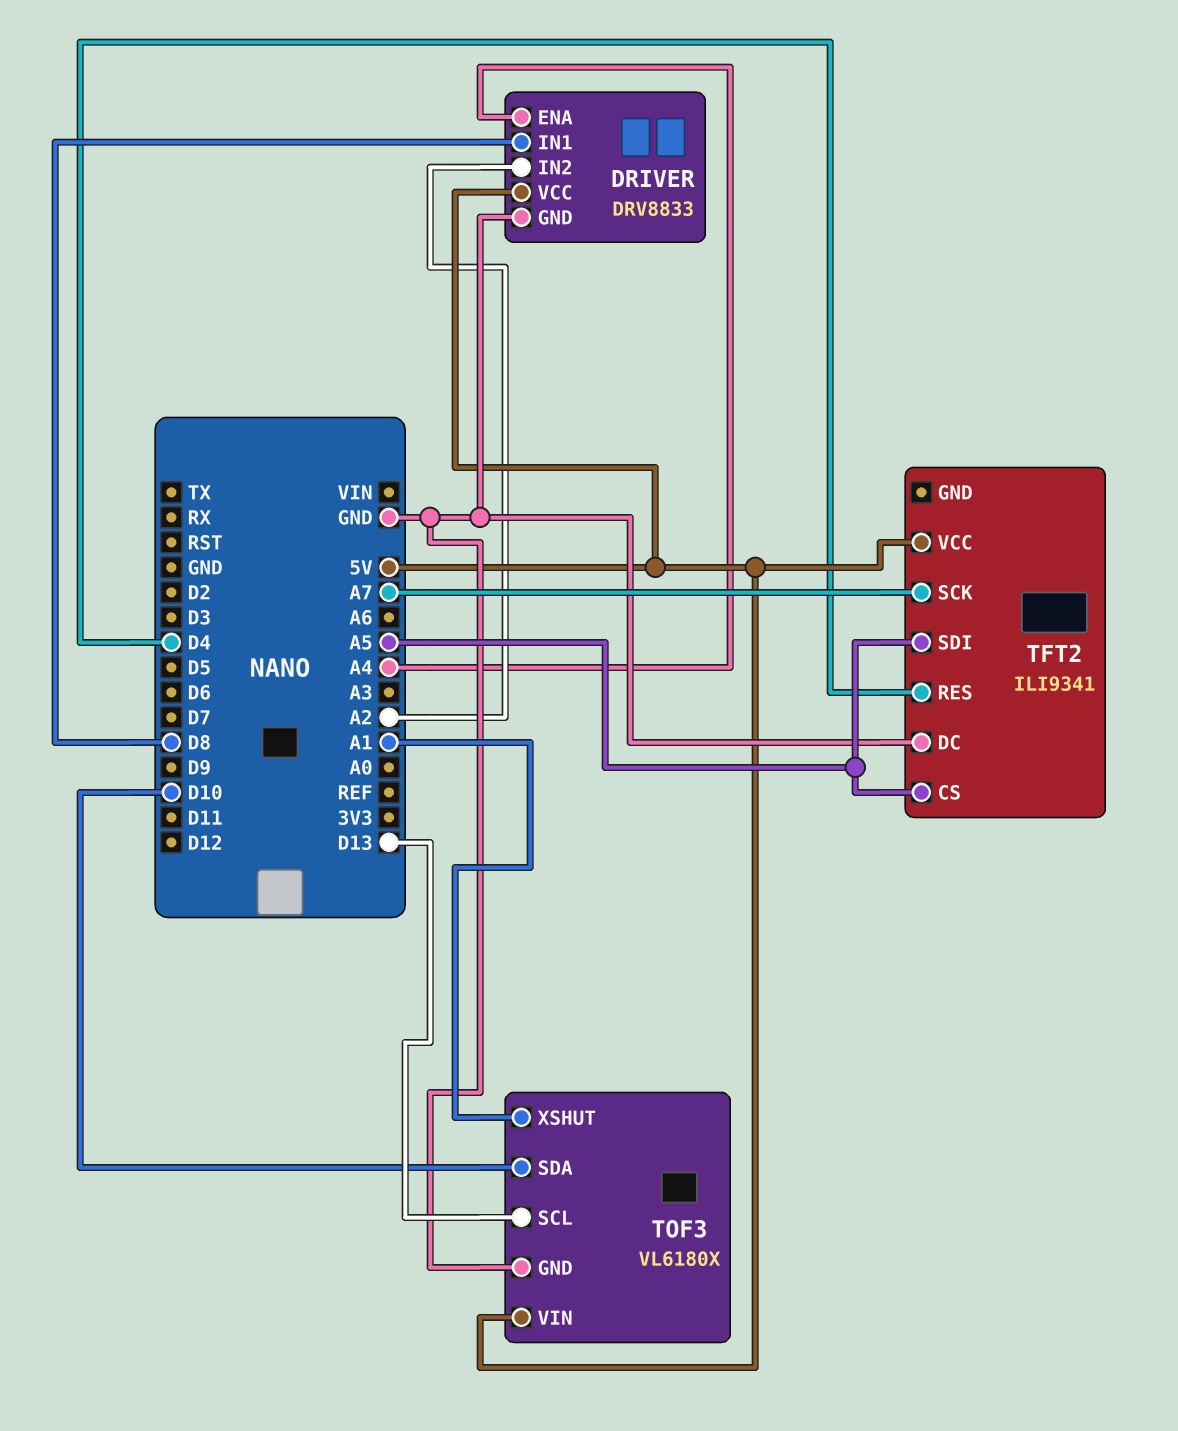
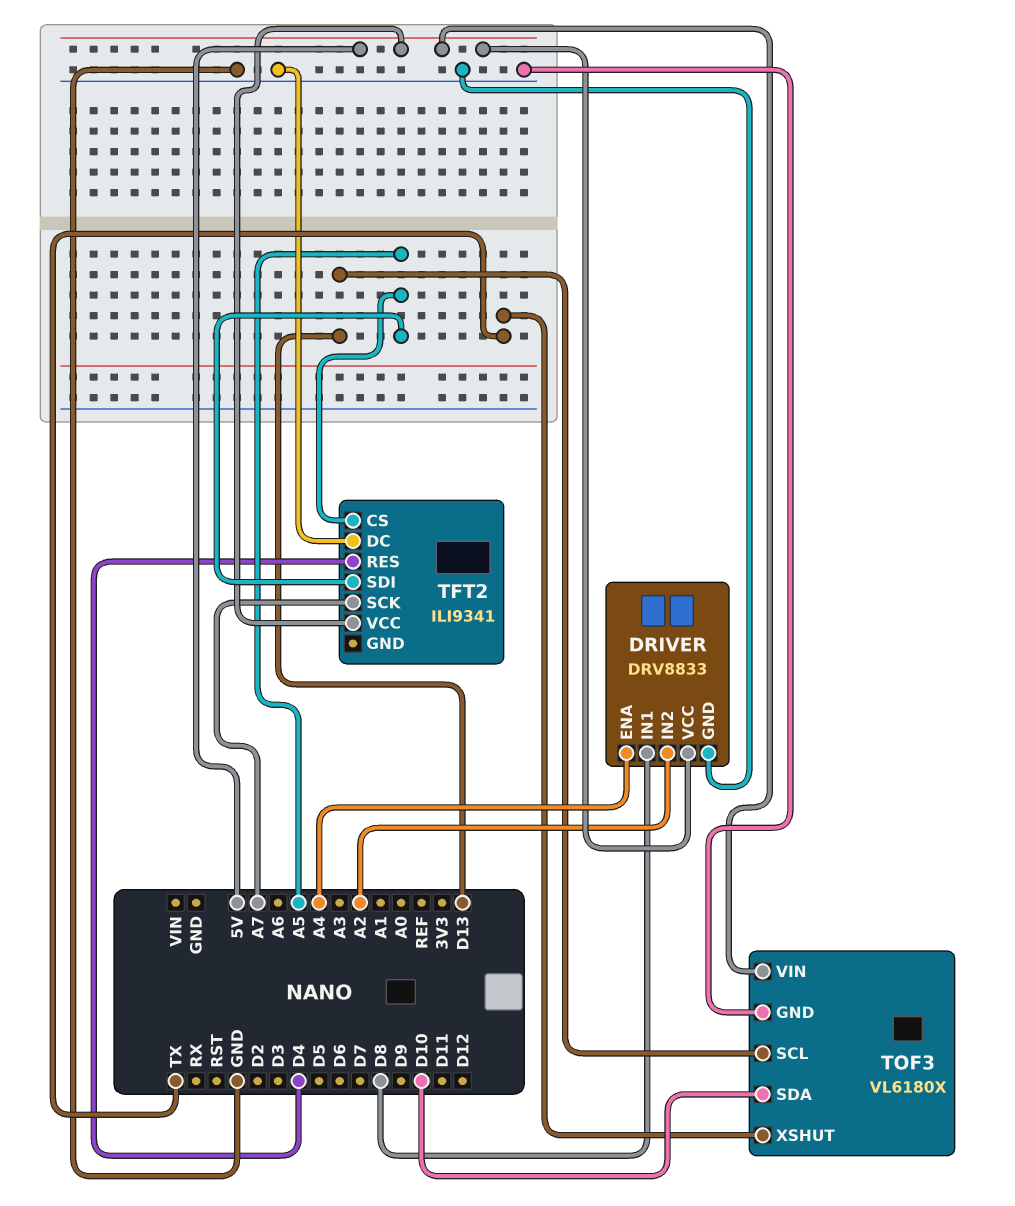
TOF3 pin XSHUT: A1 -> TX

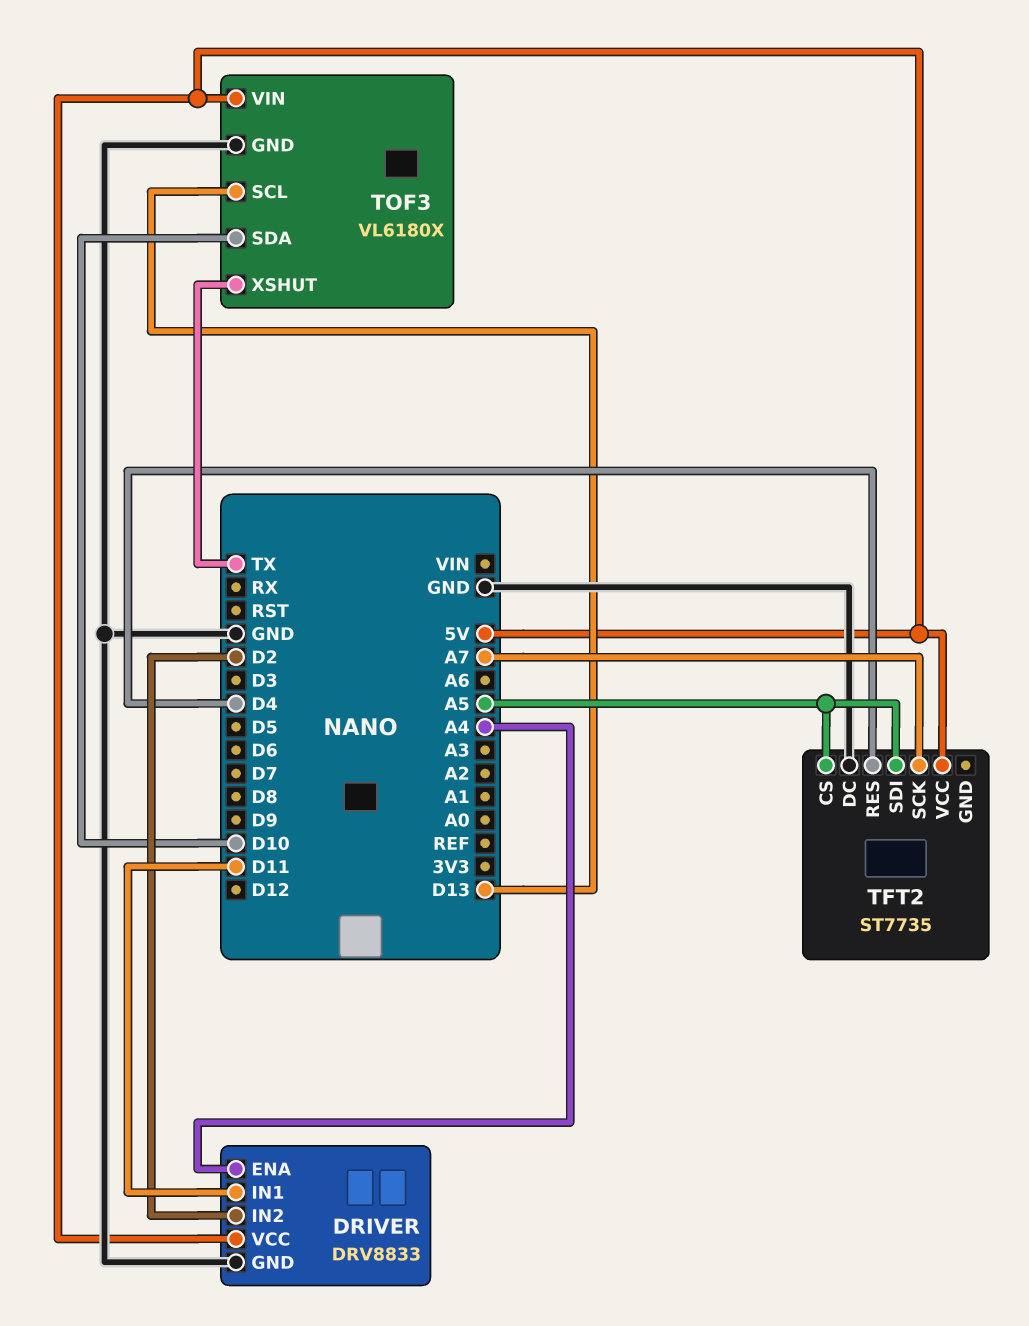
DRIVER pin IN1: D8 -> D11
DRIVER pin IN2: A2 -> D2
TFT2: ILI9341 -> ST7735

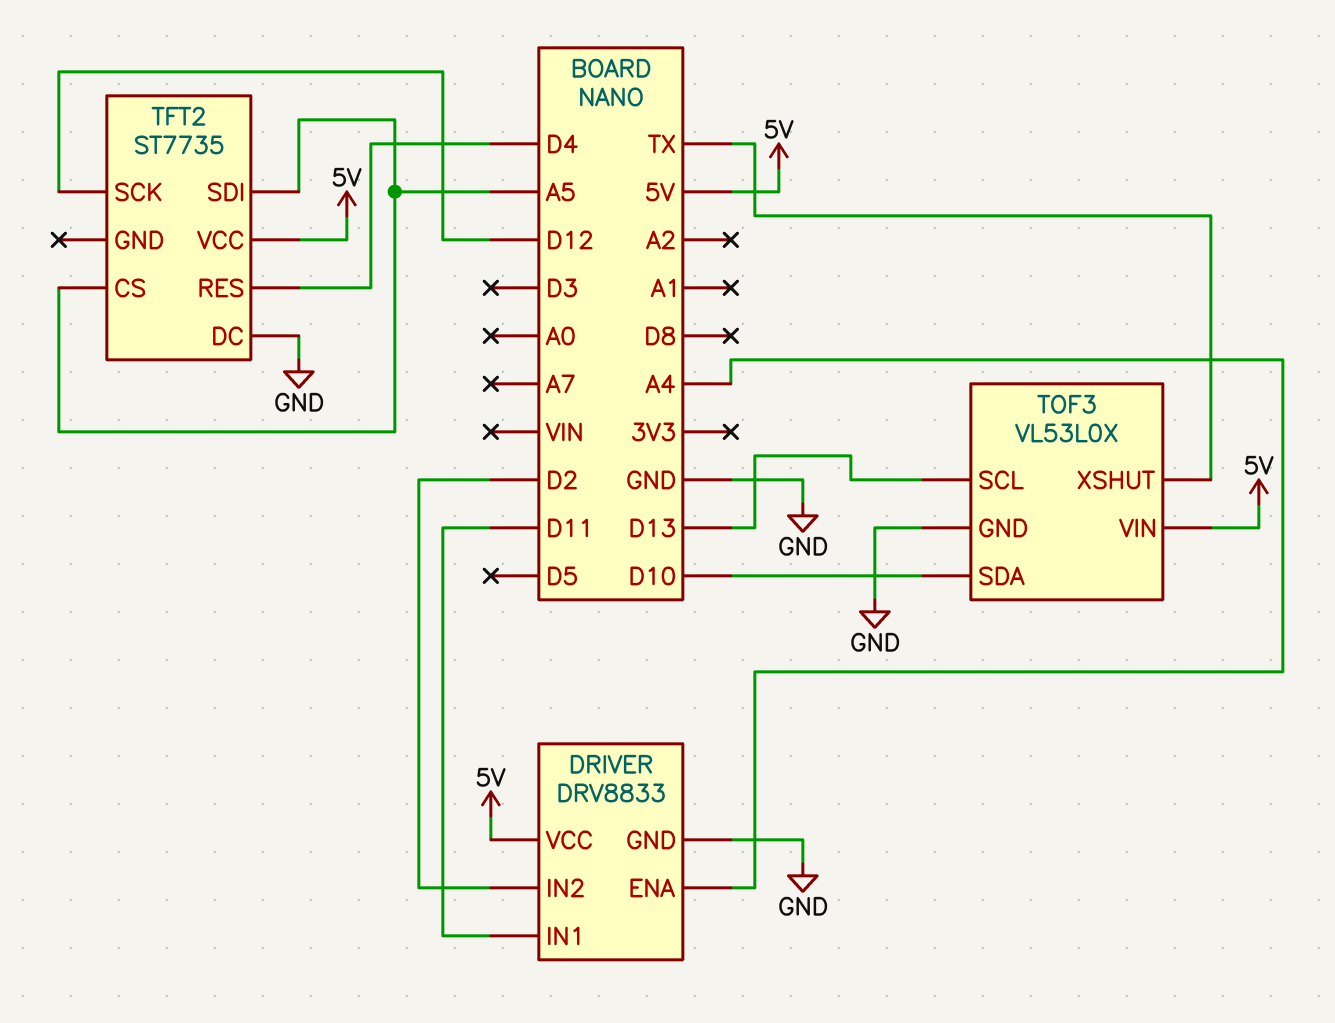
TFT2 pin SCK: A7 -> D12
TOF3: VL6180X -> VL53L0X

